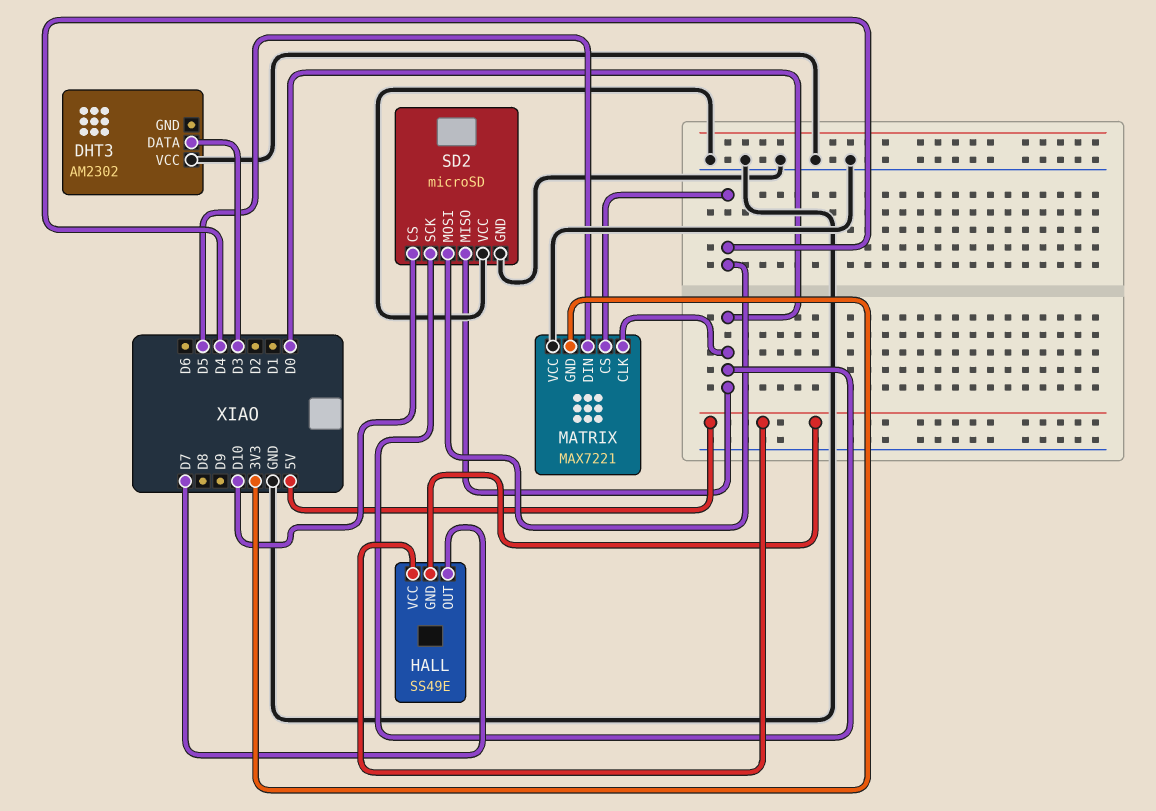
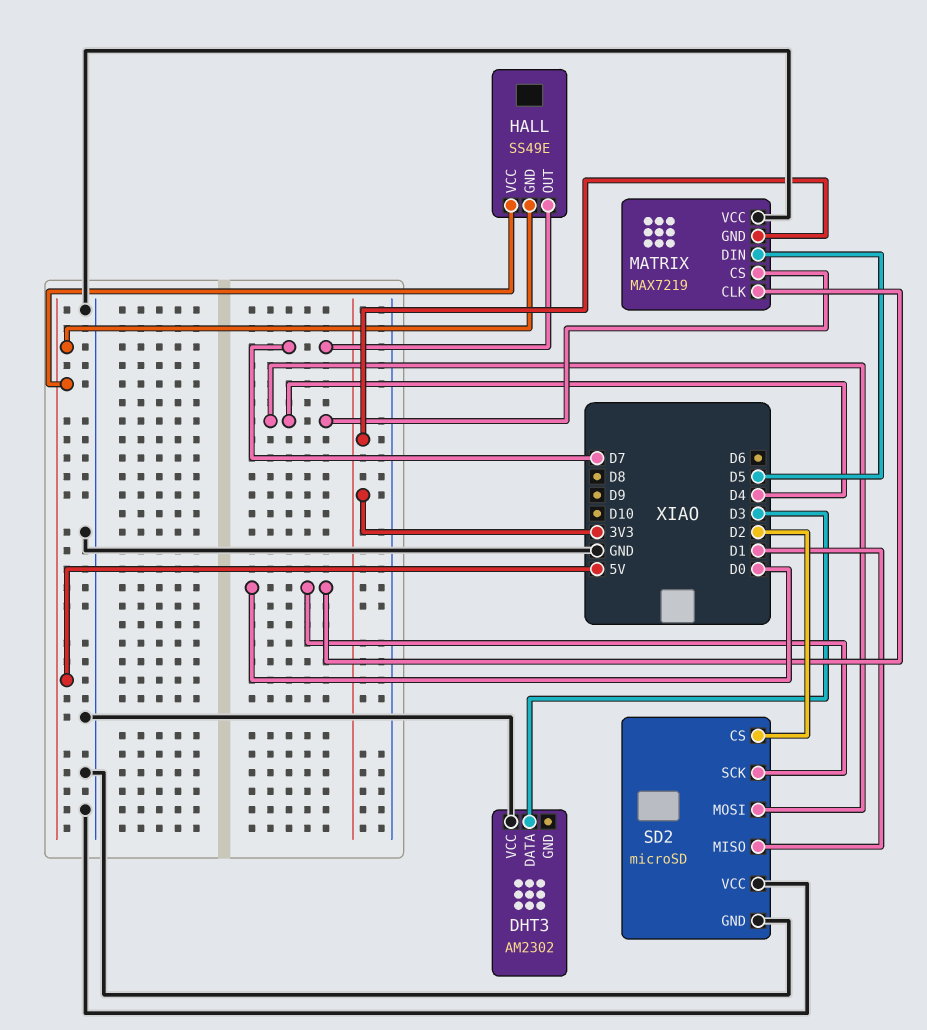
MATRIX: MAX7221 -> MAX7219
SD2 pin CS: D10 -> D2
SD2 pin MISO: D0 -> D1

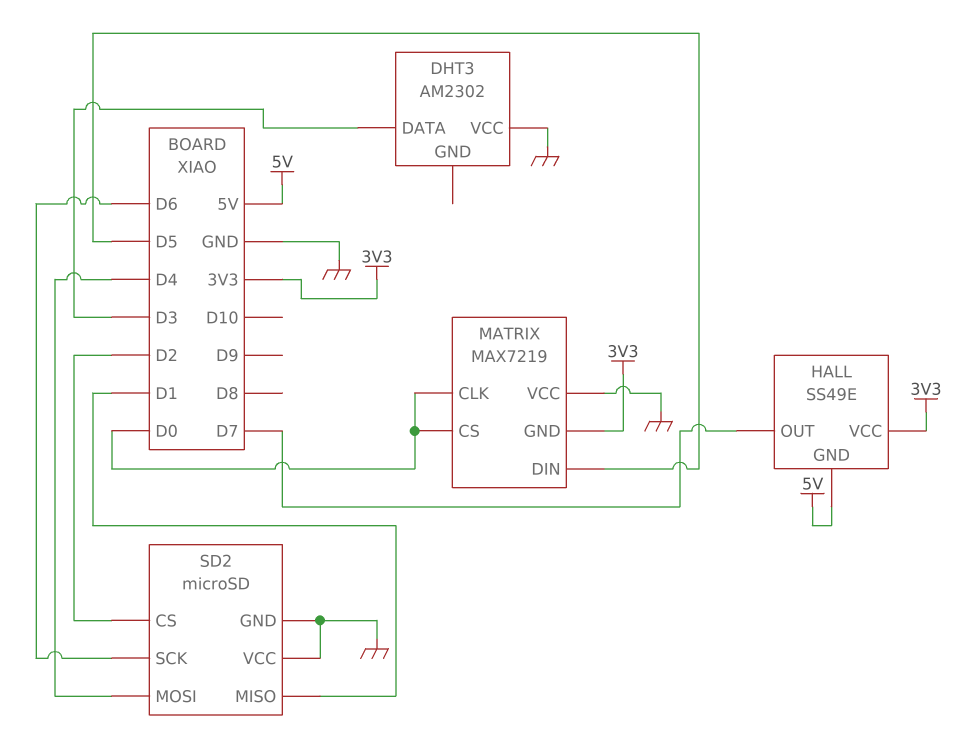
HALL pin VCC: 5V -> 3V3
MATRIX pin CS: D4 -> D0
SD2 pin SCK: D0 -> D6

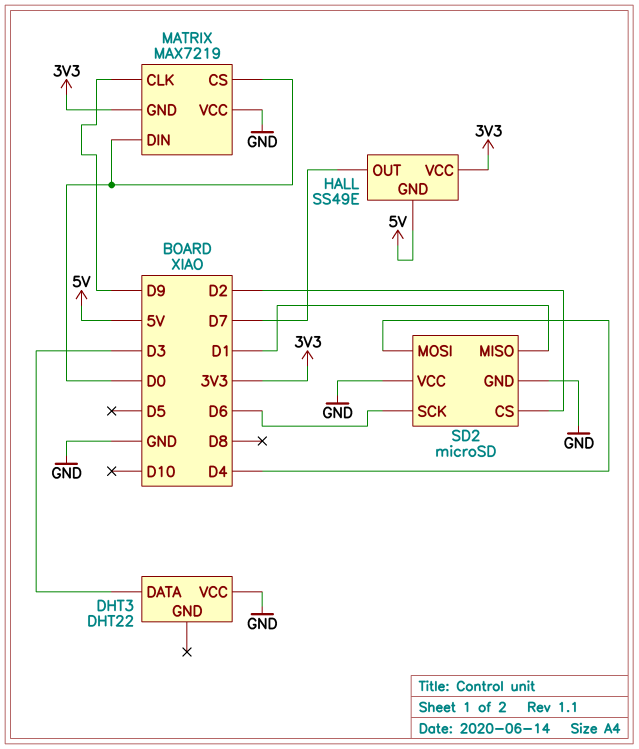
DHT3: AM2302 -> DHT22
MATRIX pin CLK: D0 -> D9
MATRIX pin DIN: D5 -> D0

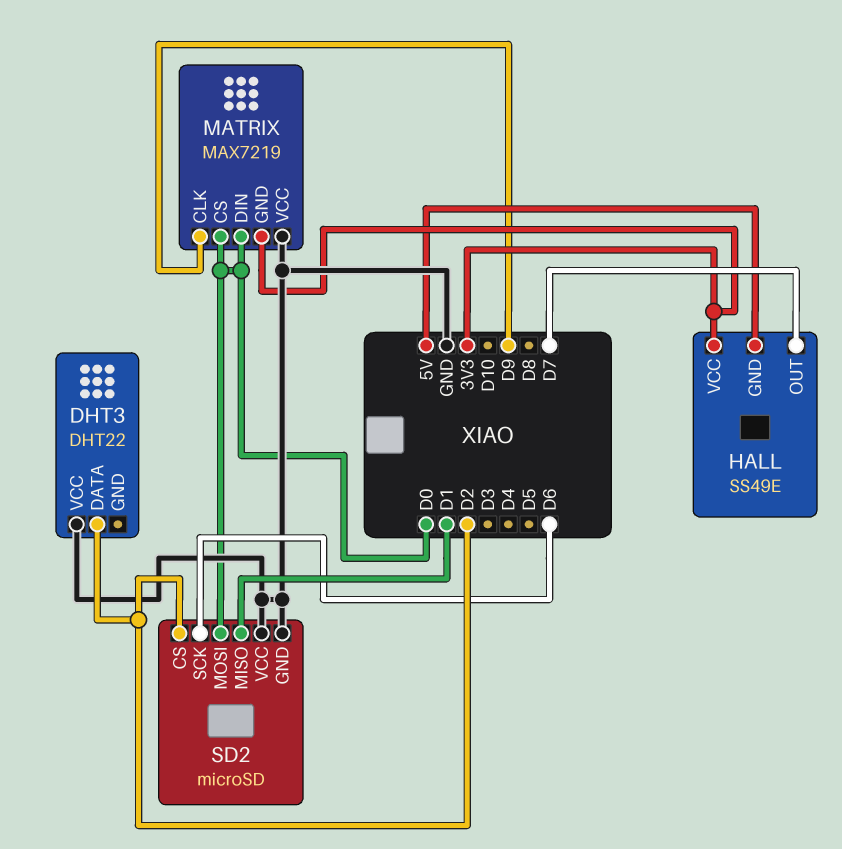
DHT3 pin DATA: D3 -> D2
SD2 pin MOSI: D4 -> D0

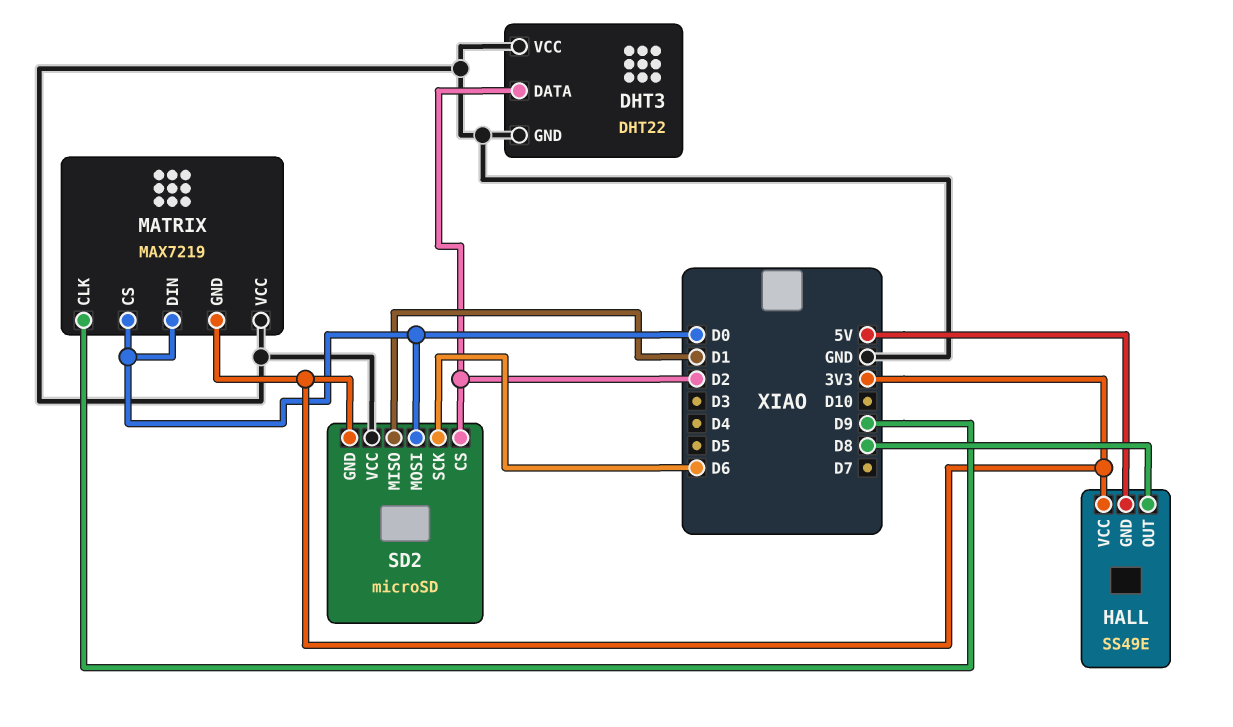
DHT3 pin GND: none -> GND
HALL pin OUT: D7 -> D8
SD2 pin GND: GND -> 3V3

